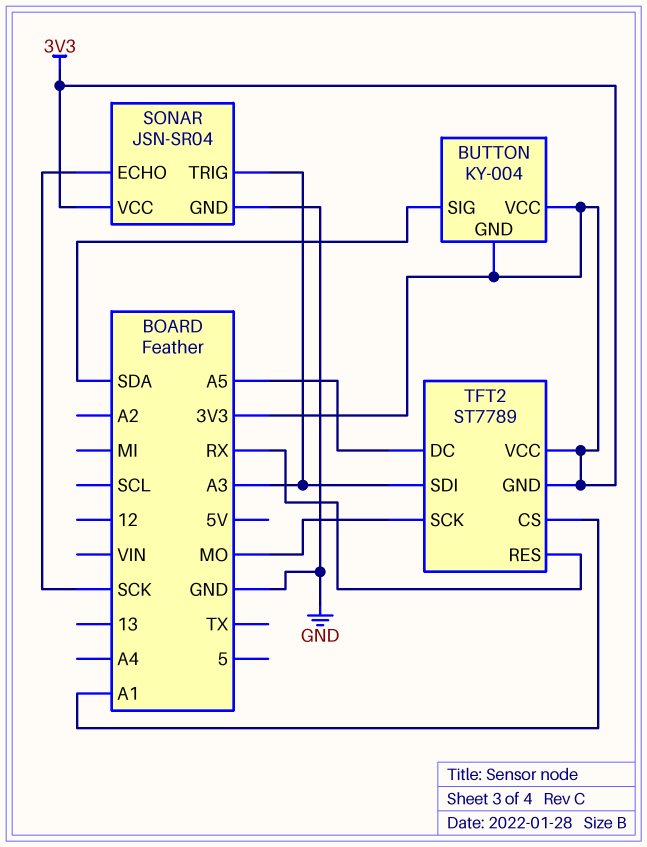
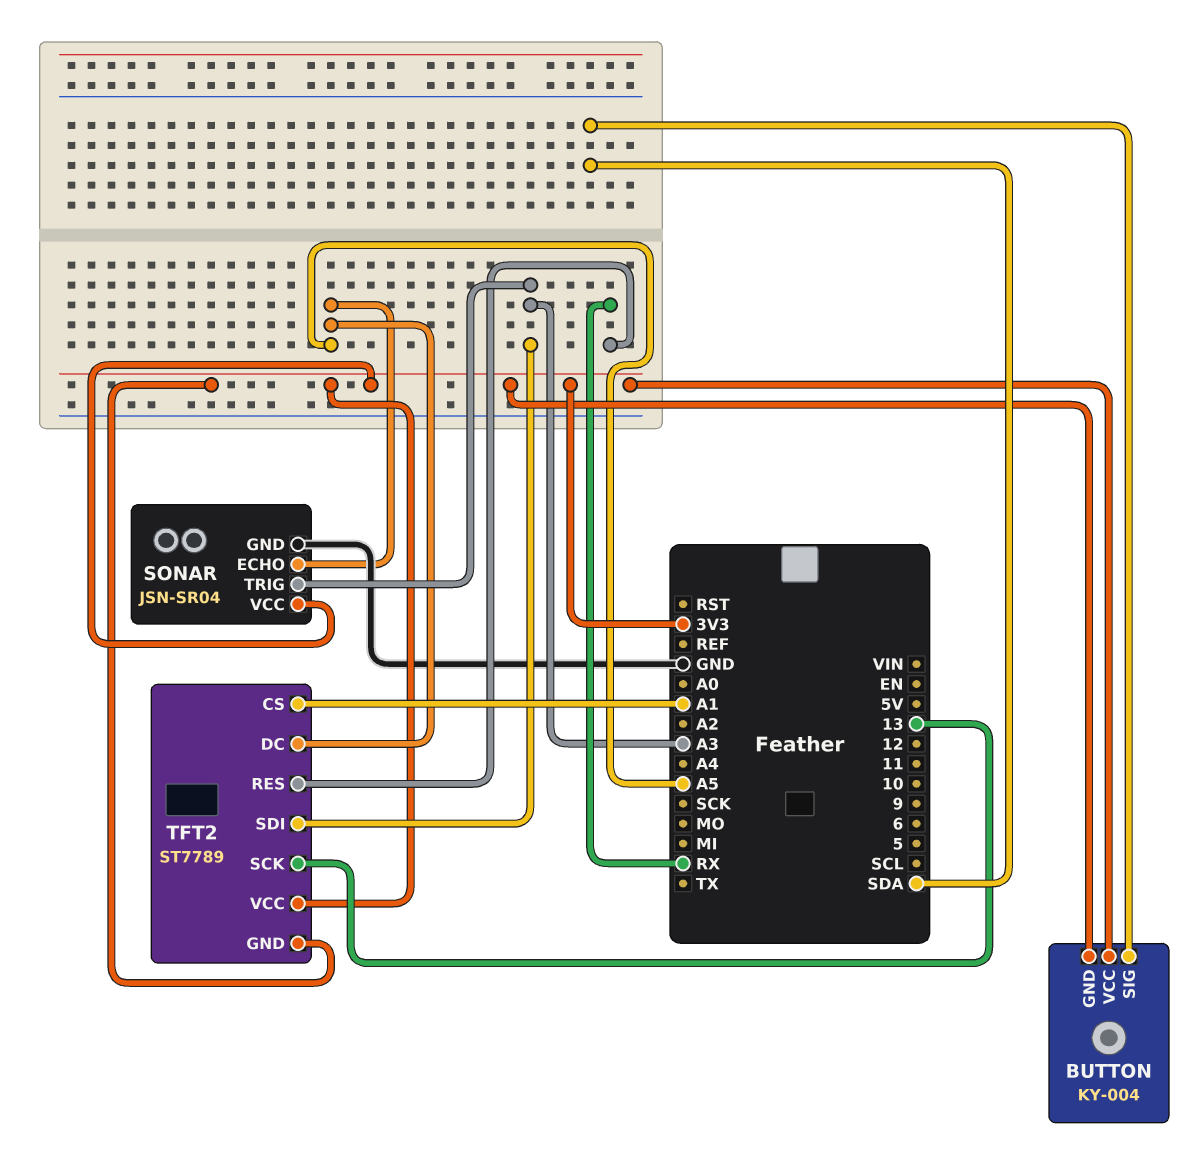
SONAR pin ECHO: SCK -> A5
TFT2 pin SCK: MO -> 13

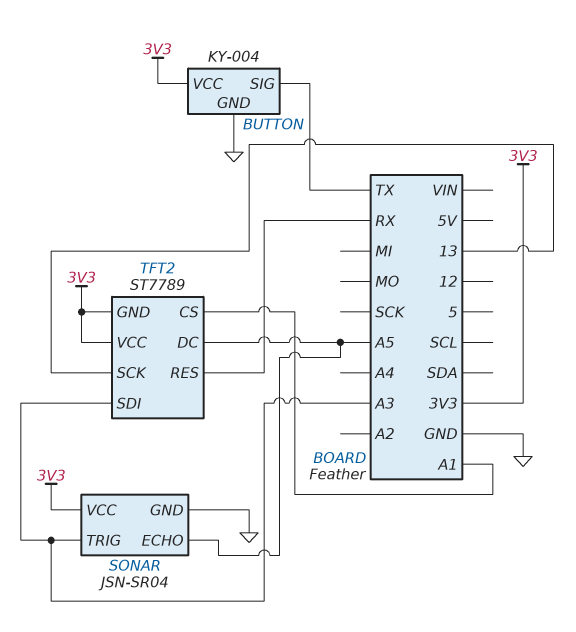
BUTTON pin GND: 3V3 -> GND
BUTTON pin SIG: SDA -> TX

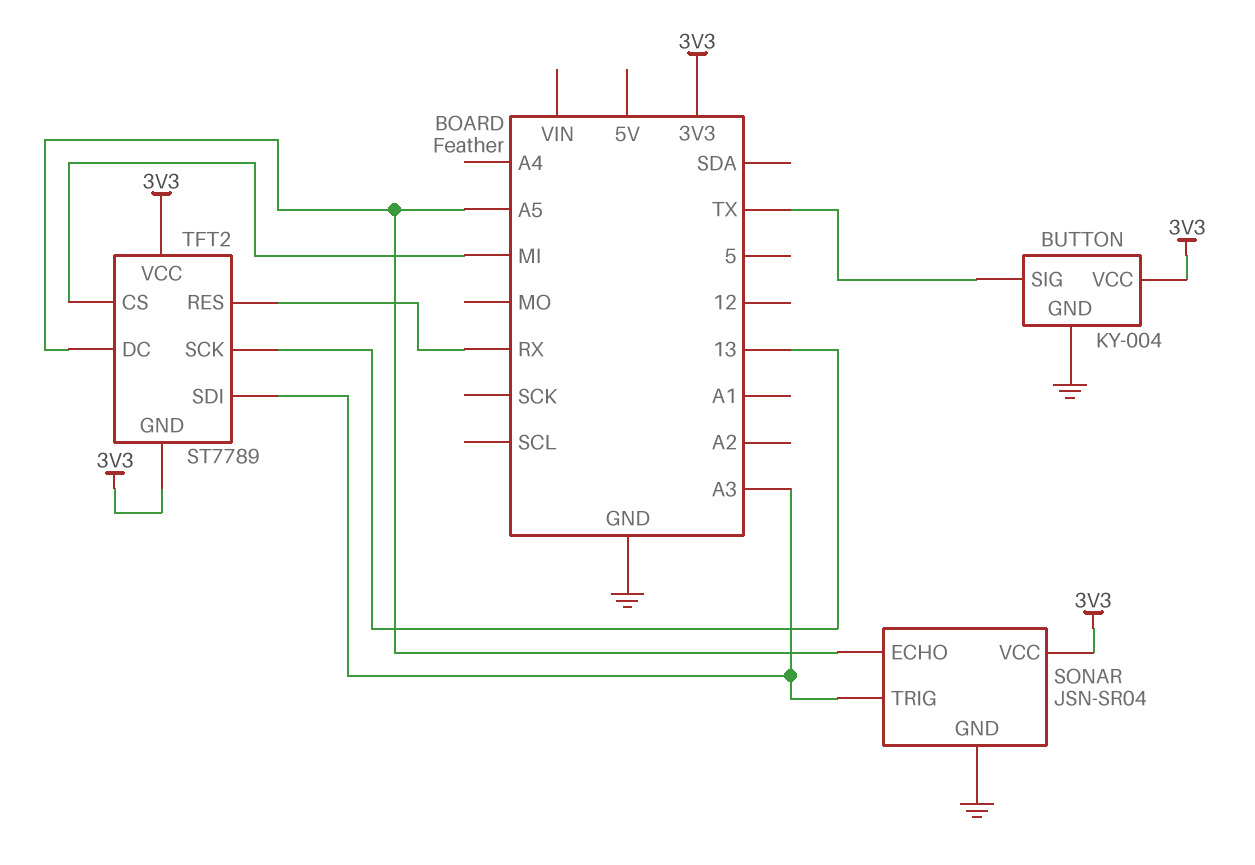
TFT2 pin CS: A1 -> MI

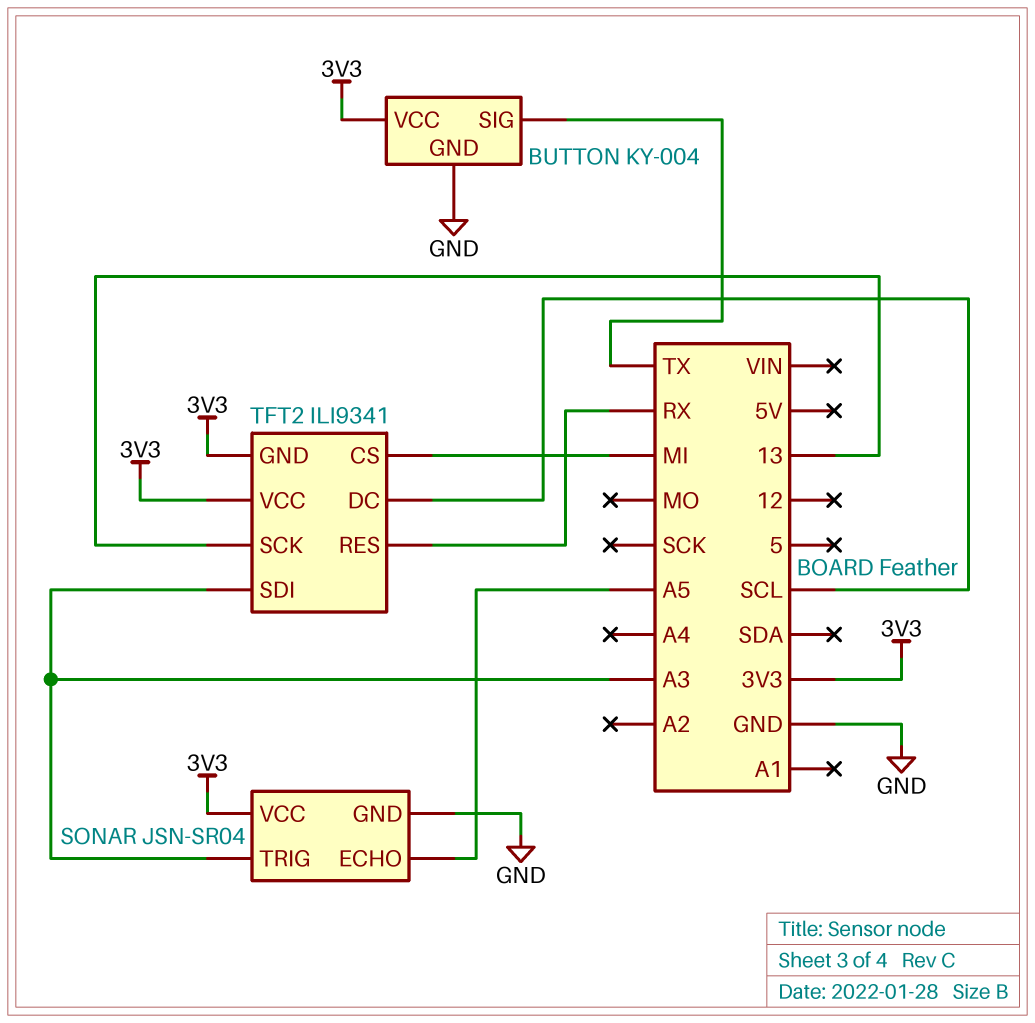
TFT2: ST7789 -> ILI9341
TFT2 pin DC: A5 -> SCL

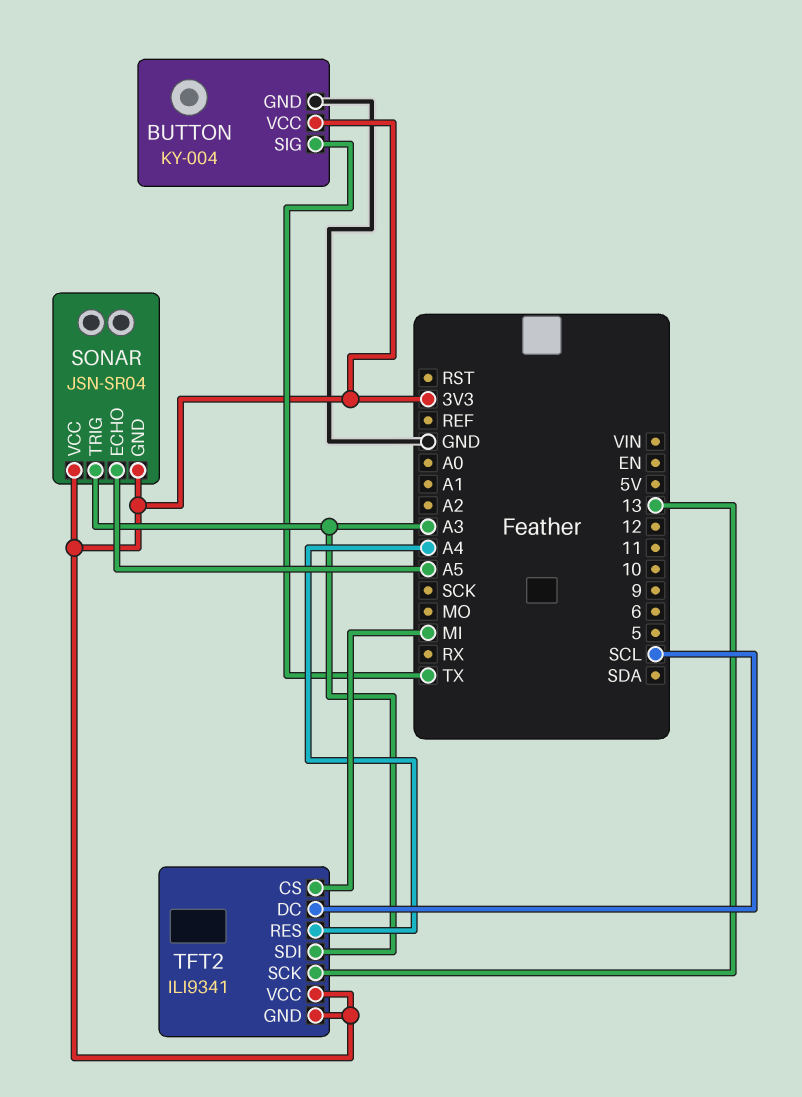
SONAR pin GND: GND -> 3V3
TFT2 pin RES: RX -> A4

